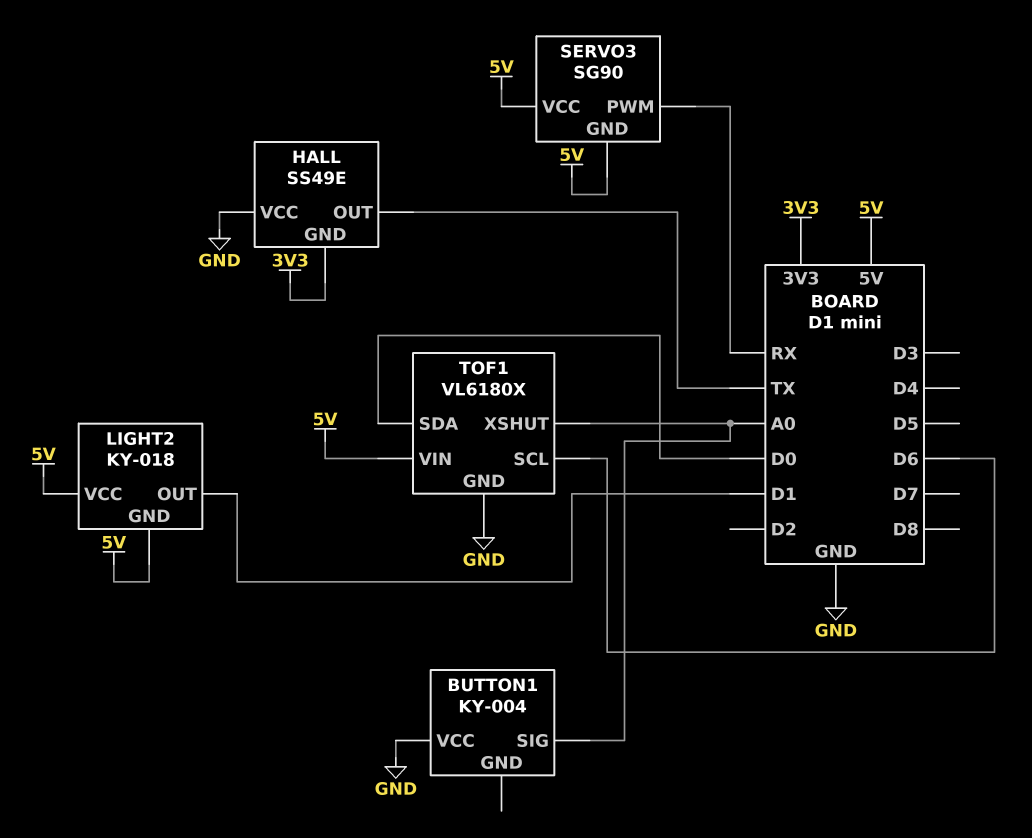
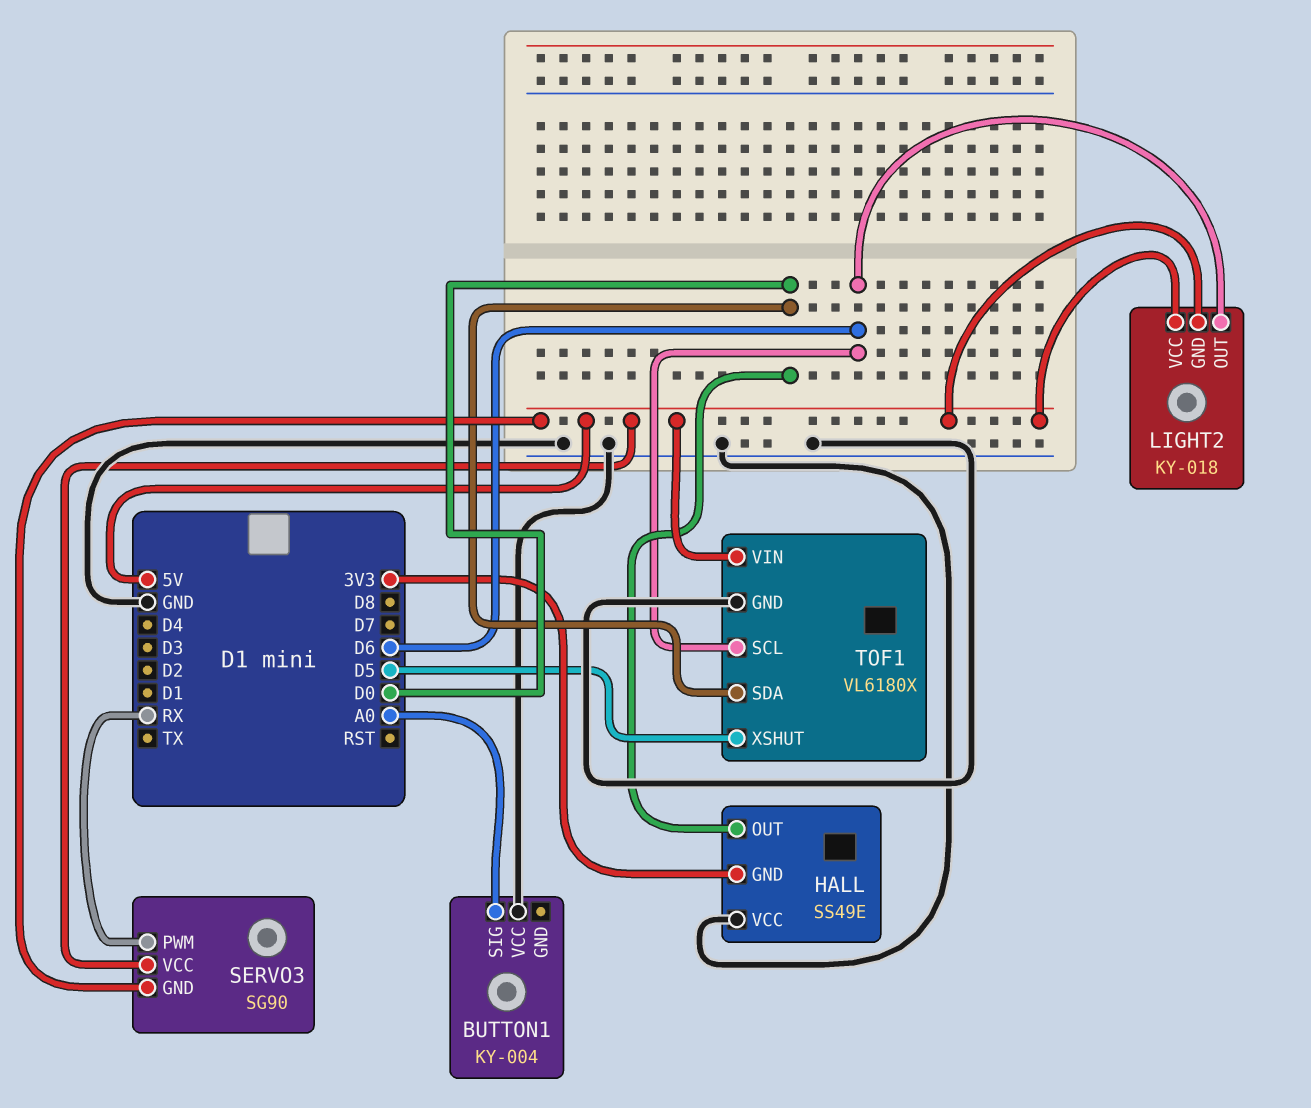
HALL pin OUT: TX -> D0
LIGHT2 pin OUT: D1 -> D6
TOF1 pin XSHUT: A0 -> D5

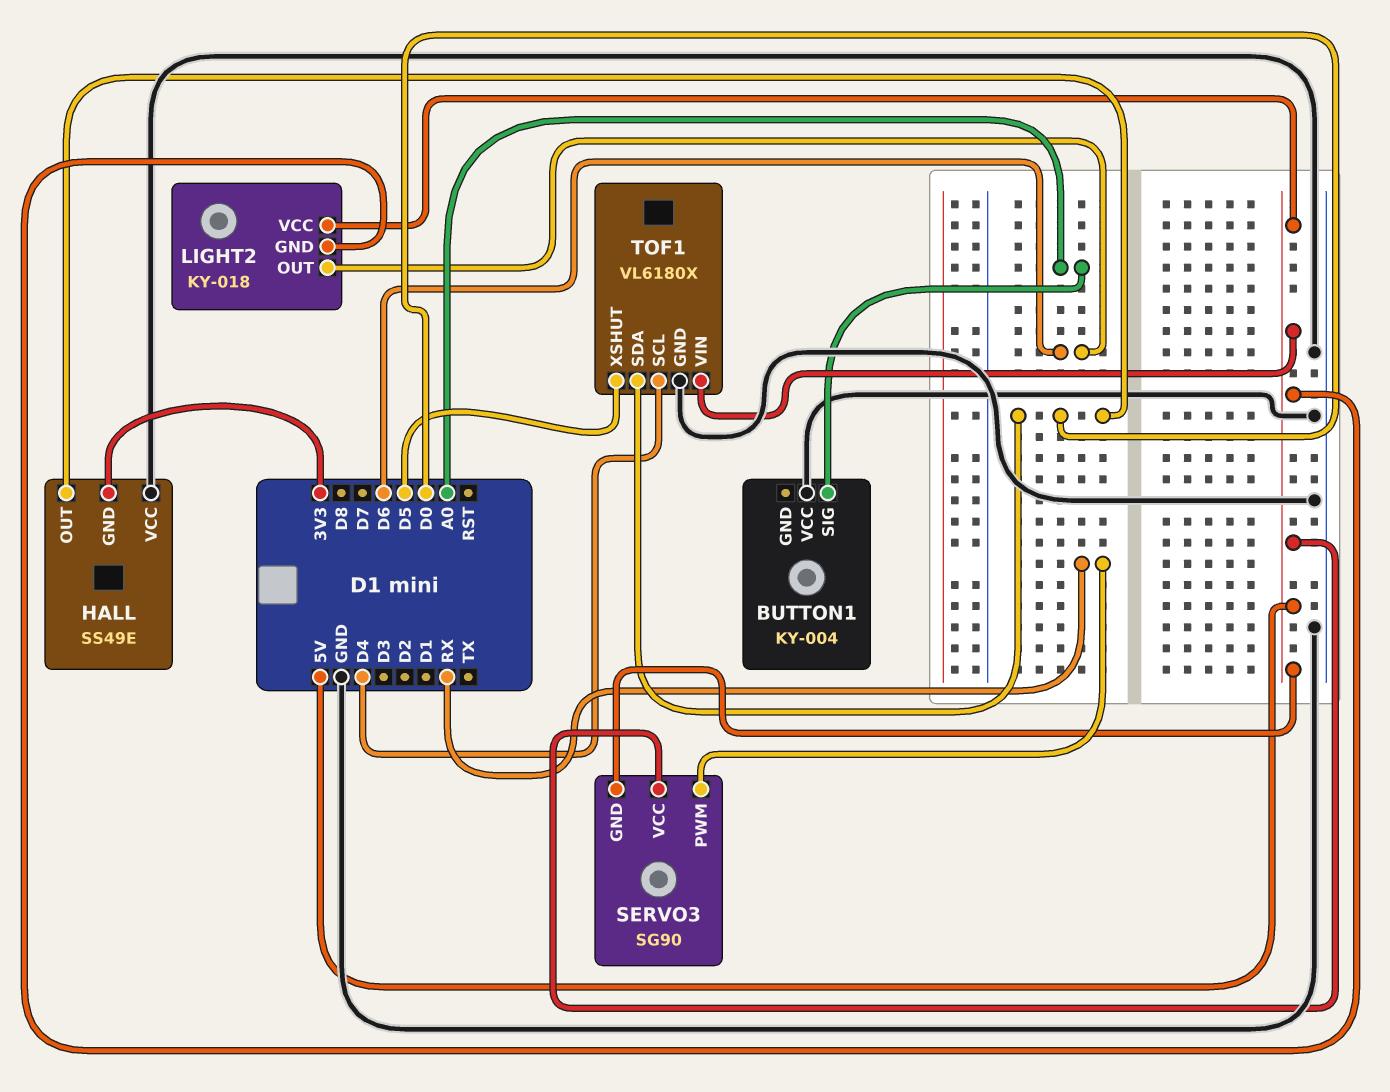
TOF1 pin SCL: D6 -> D4

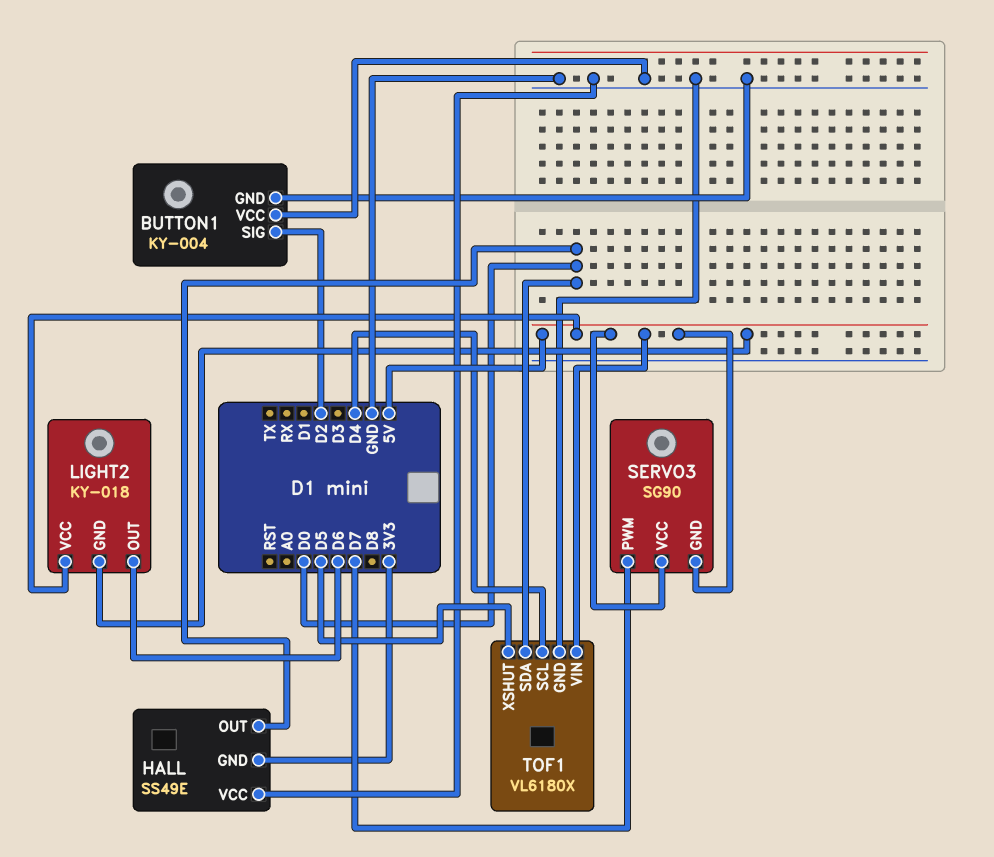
BUTTON1 pin GND: none -> GND
BUTTON1 pin SIG: A0 -> D2
SERVO3 pin PWM: RX -> D7

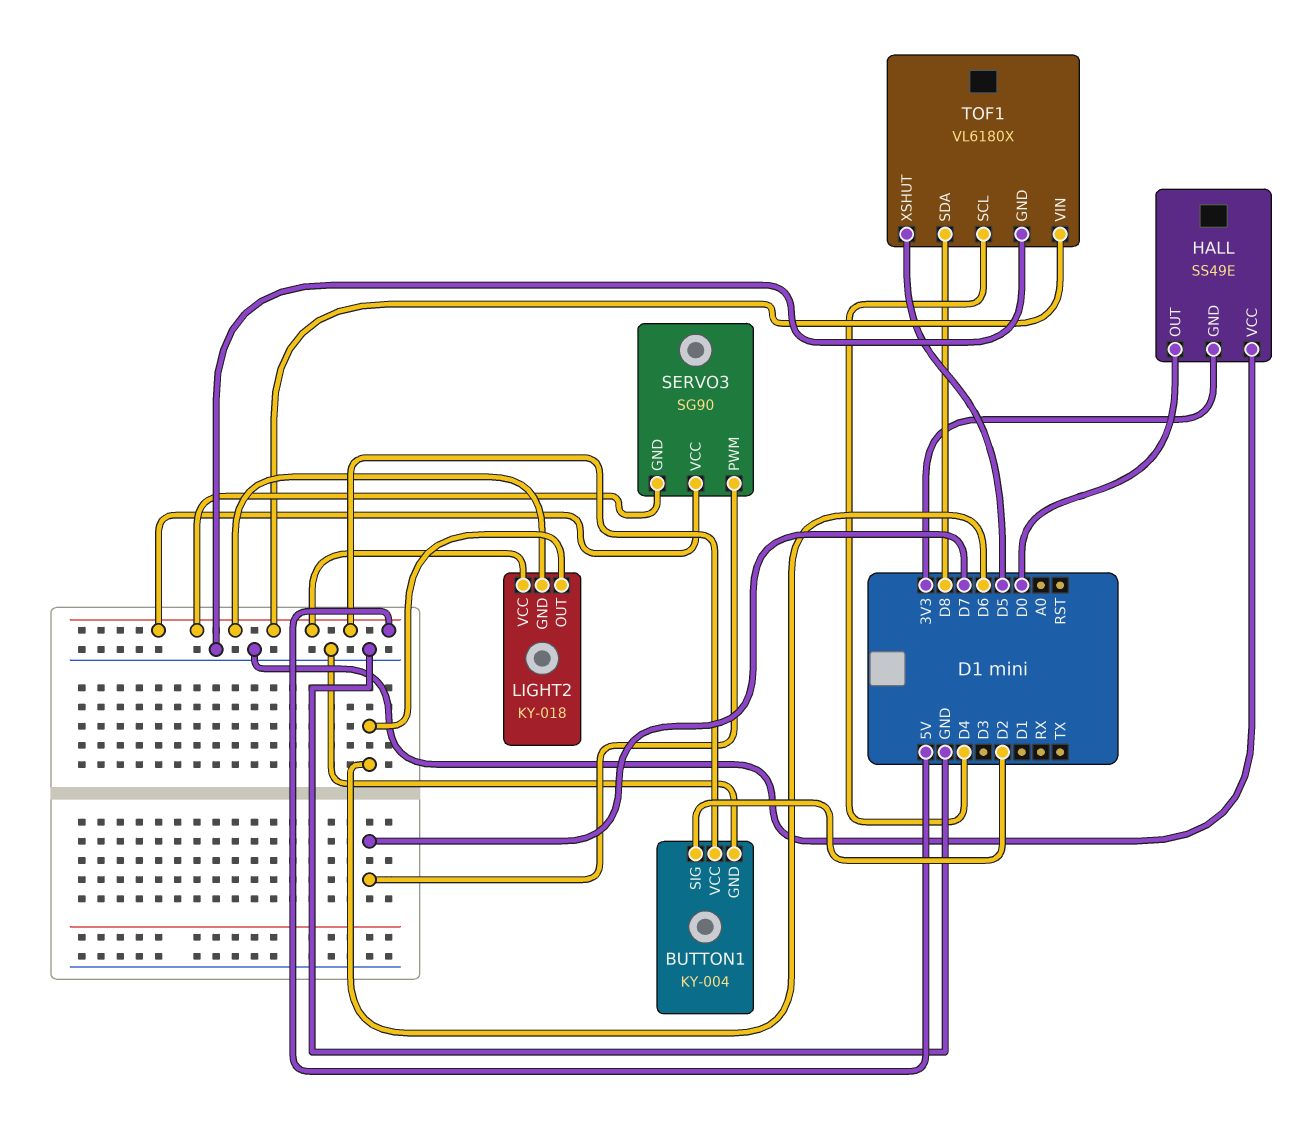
BUTTON1 pin VCC: GND -> 5V
TOF1 pin SDA: D0 -> D8

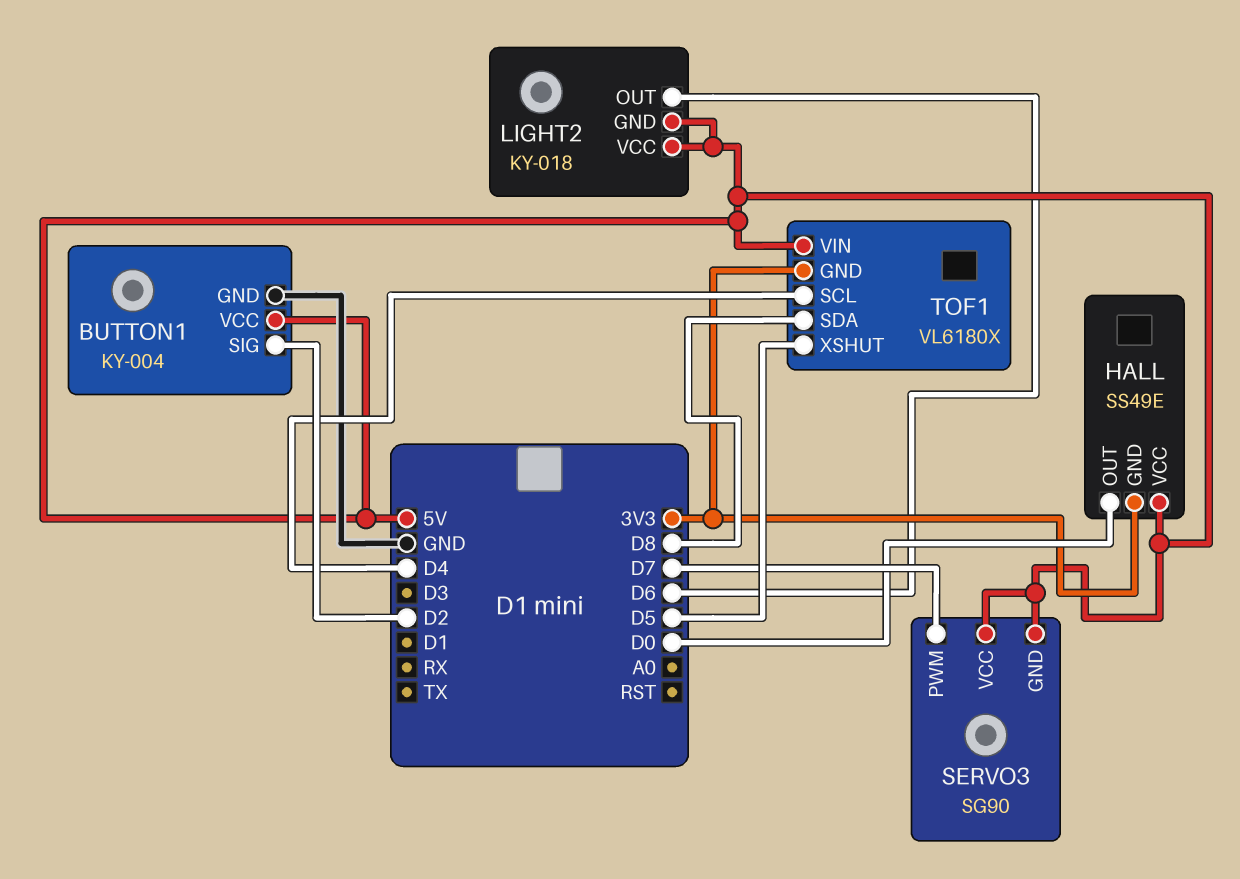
HALL pin VCC: GND -> 5V
TOF1 pin GND: GND -> 3V3

